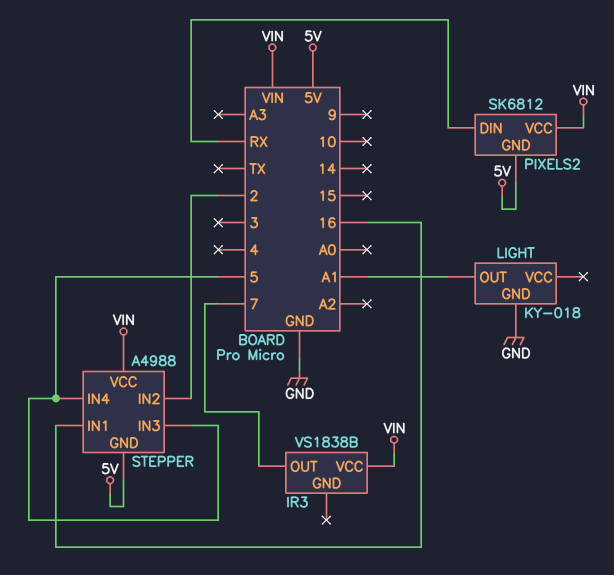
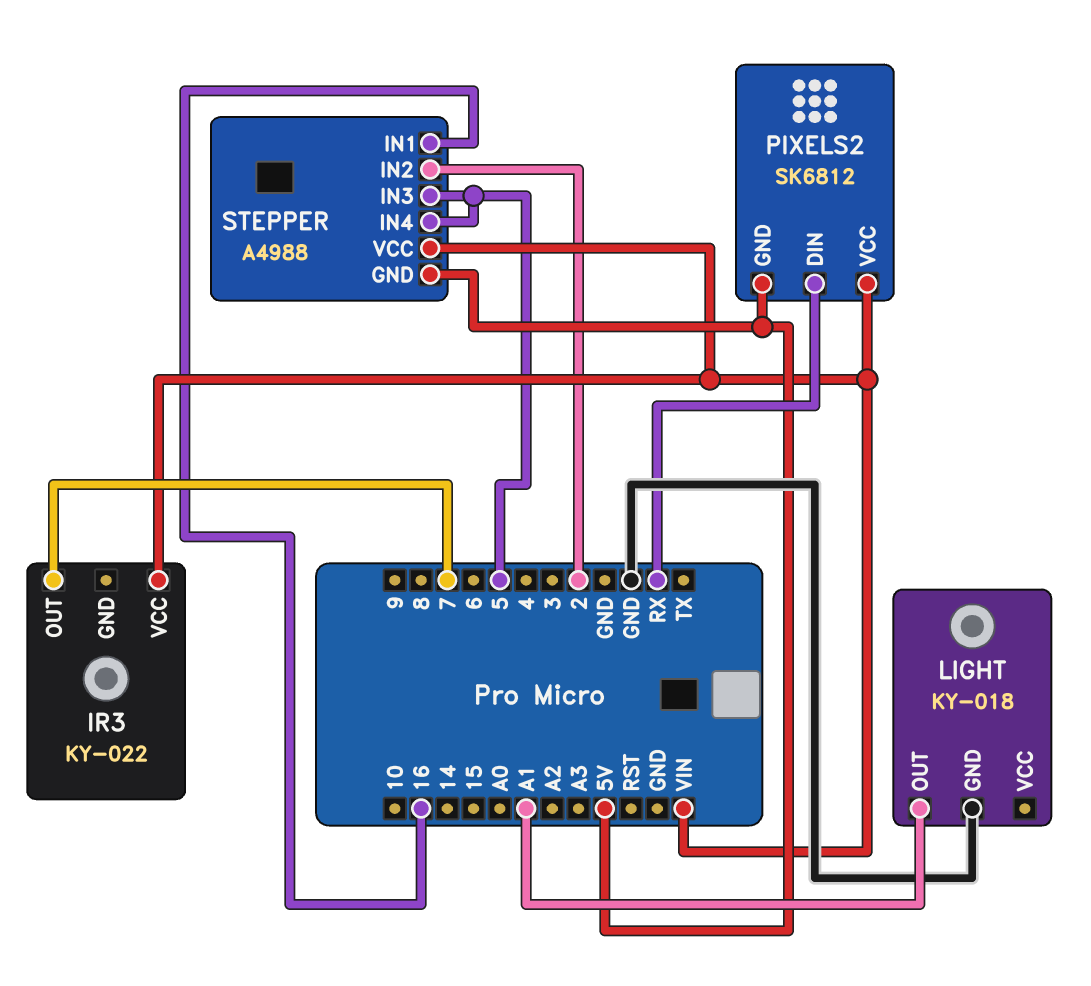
IR3: VS1838B -> KY-022

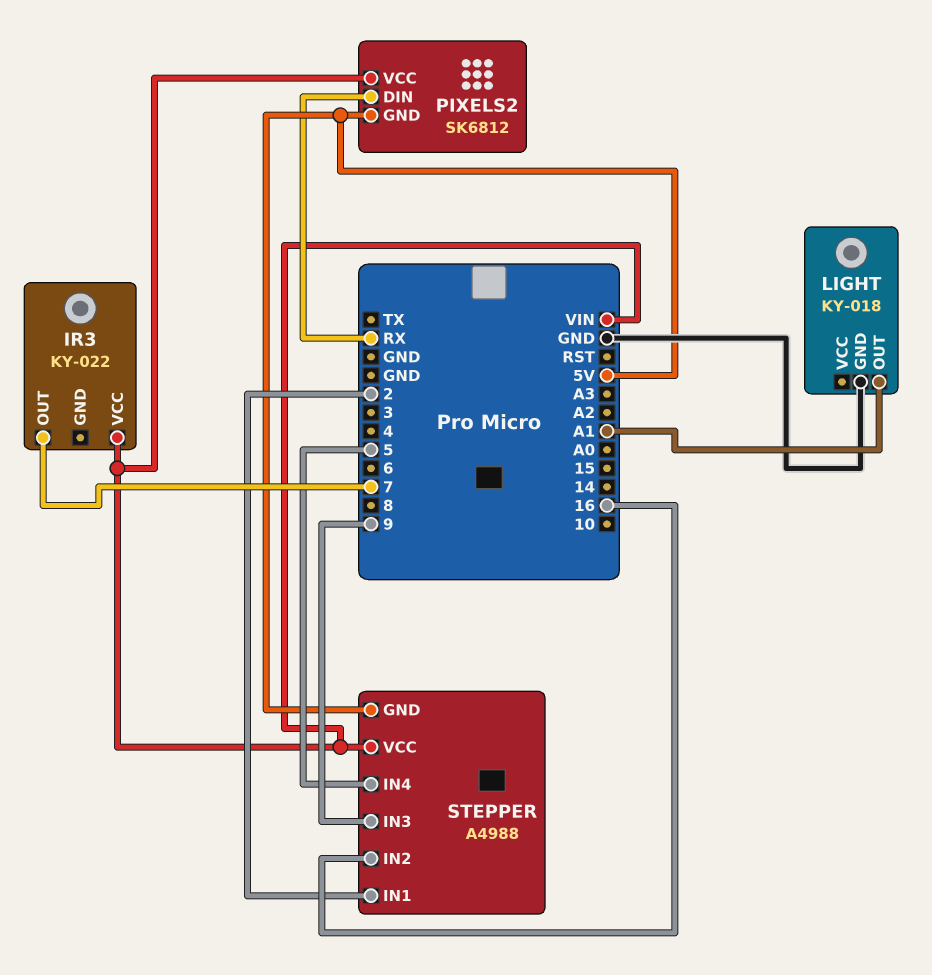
STEPPER pin IN1: 16 -> 2
STEPPER pin IN2: 2 -> 16
STEPPER pin IN3: 5 -> 9

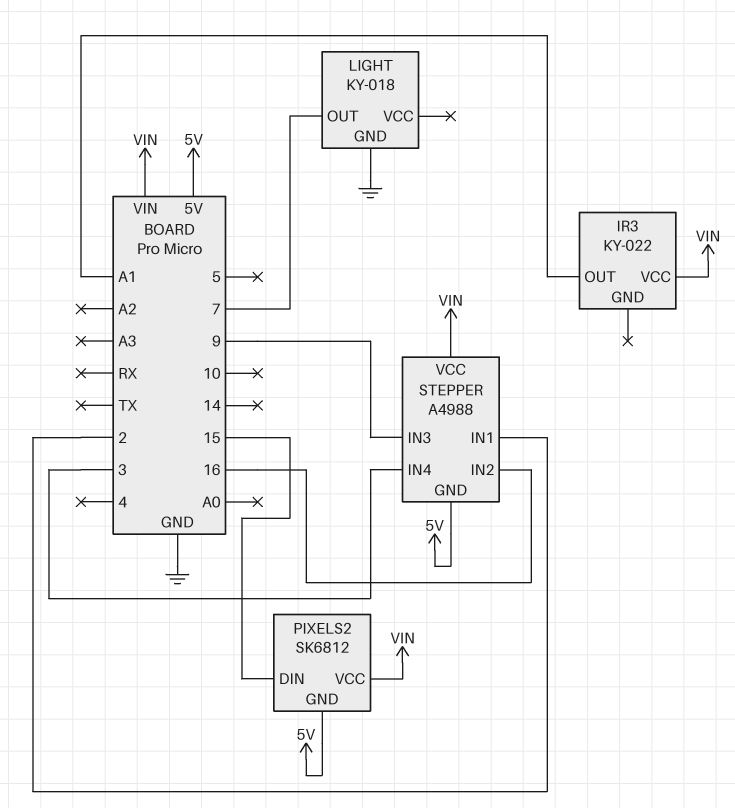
IR3 pin OUT: 7 -> A1
LIGHT pin OUT: A1 -> 7
PIXELS2 pin DIN: RX -> 15
STEPPER pin IN4: 5 -> 3

